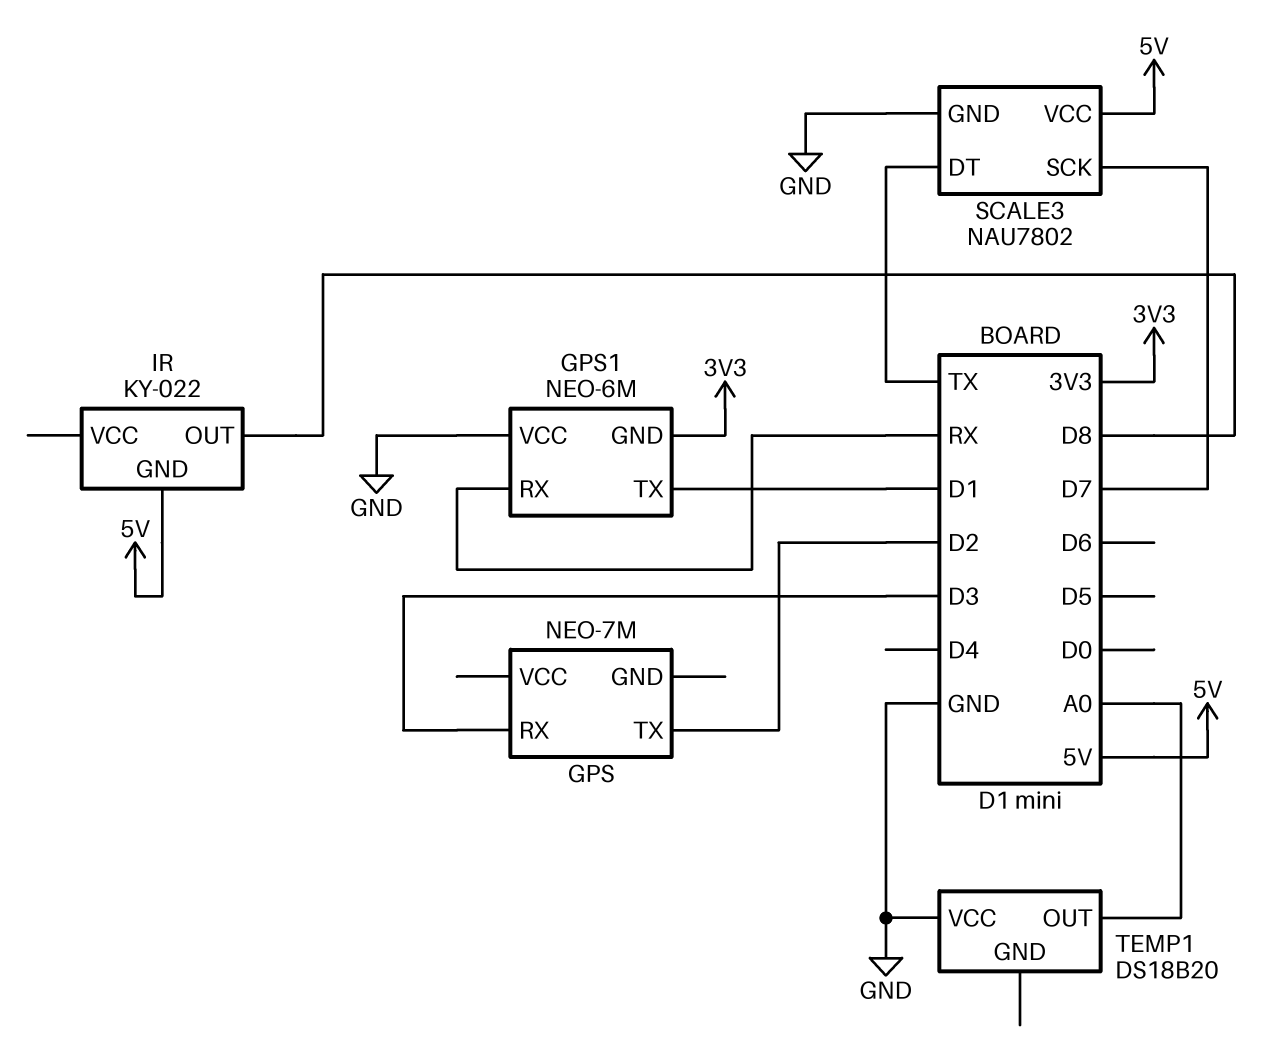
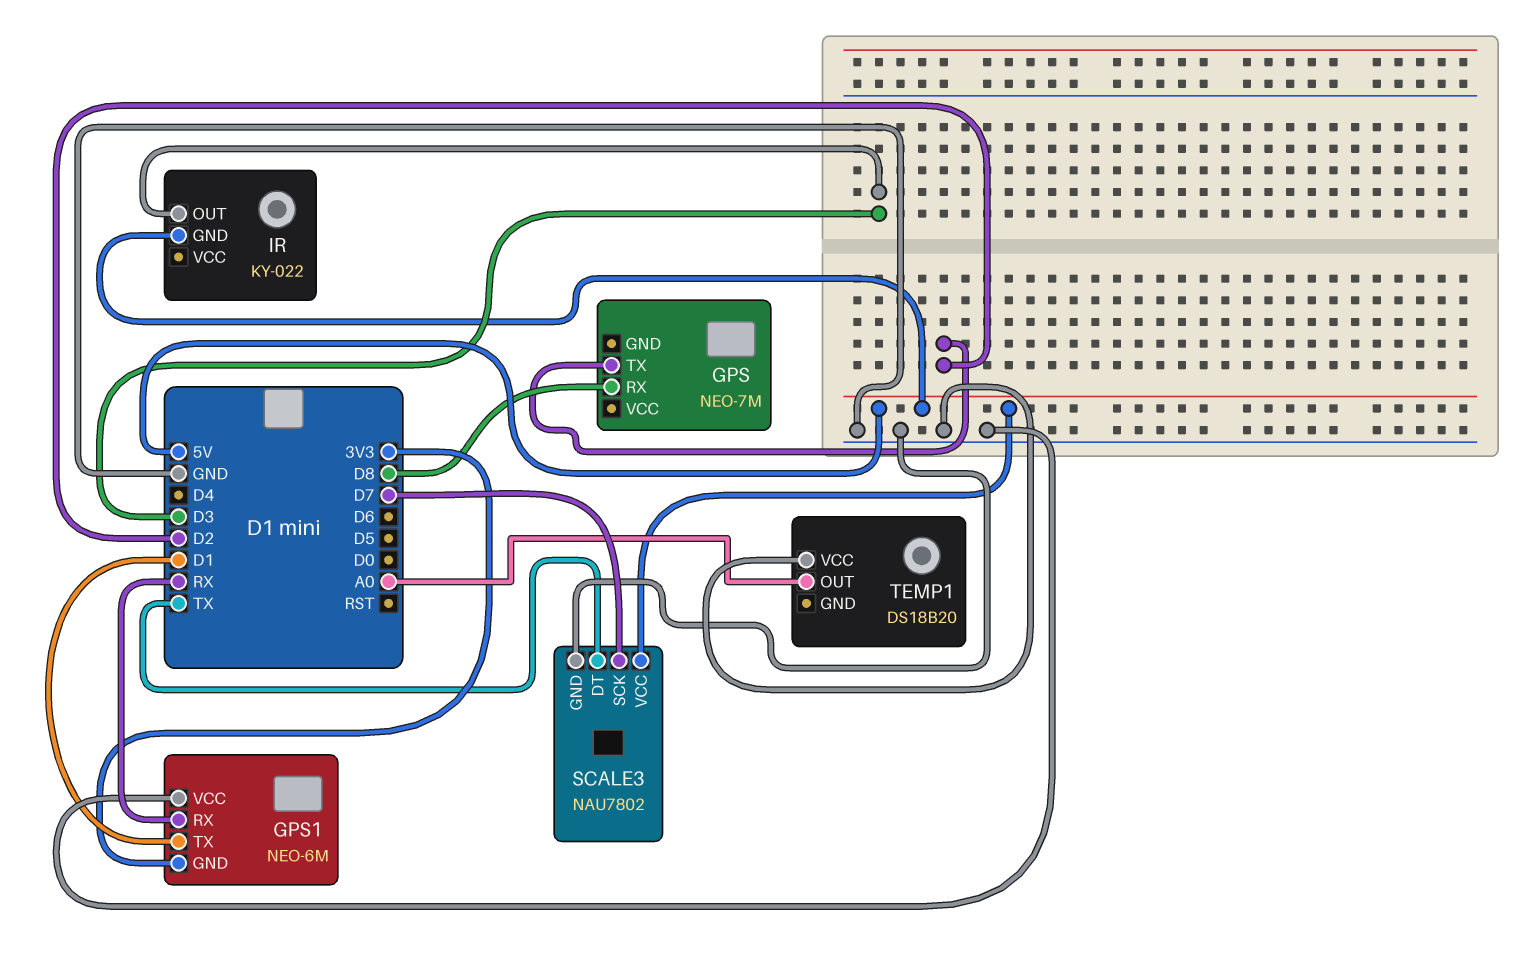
GPS pin RX: D3 -> D8
IR pin OUT: D8 -> D3

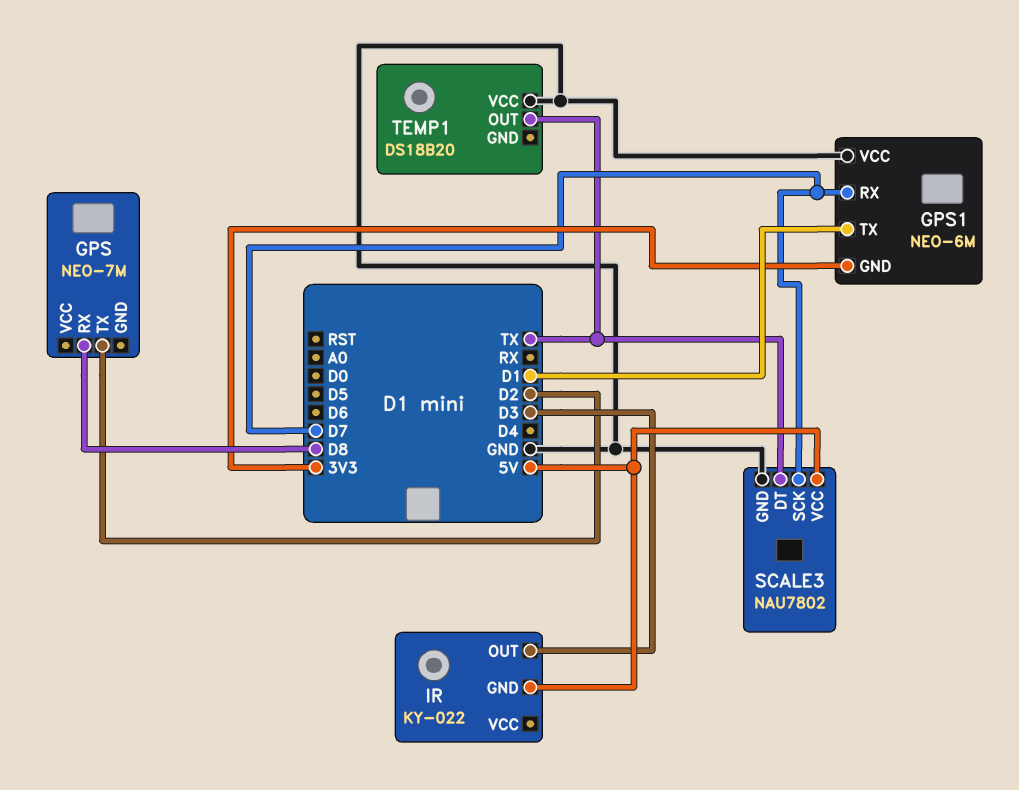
GPS1 pin RX: RX -> D7
TEMP1 pin OUT: A0 -> TX

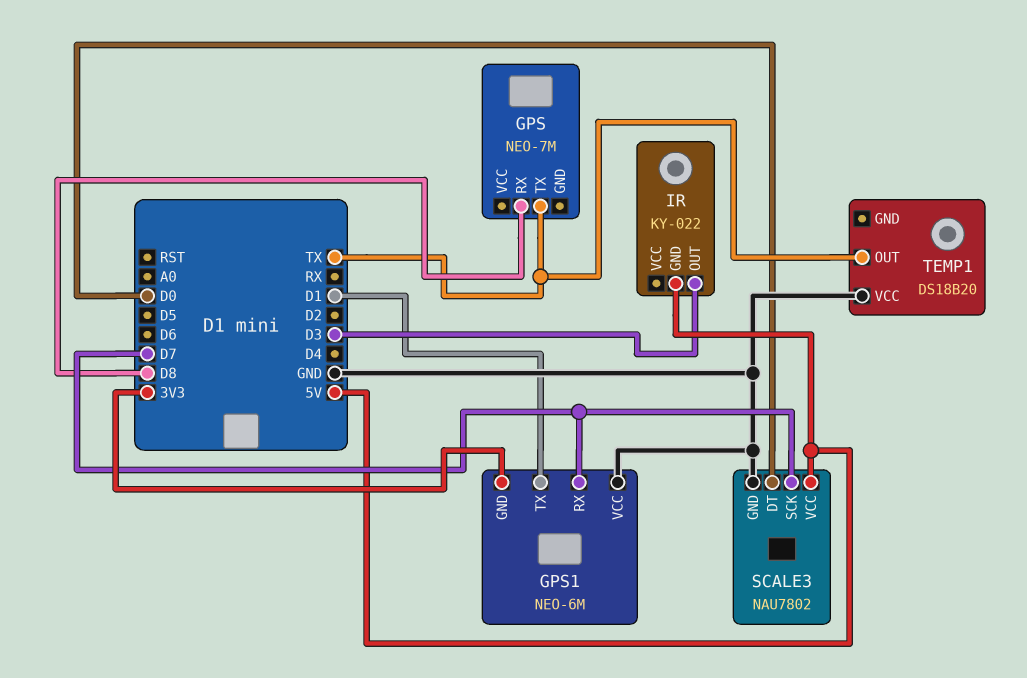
GPS pin TX: D2 -> TX
SCALE3 pin DT: TX -> D0

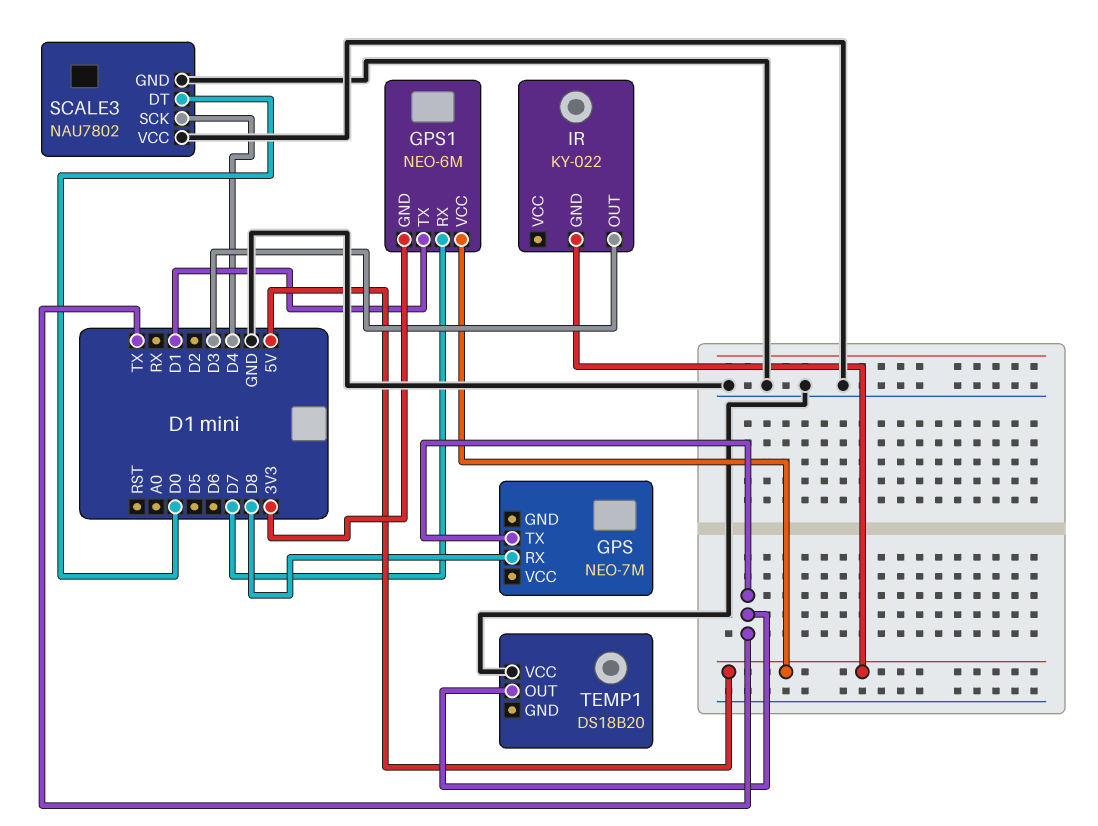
GPS1 pin VCC: GND -> 5V
SCALE3 pin SCK: D7 -> D4
SCALE3 pin VCC: 5V -> GND

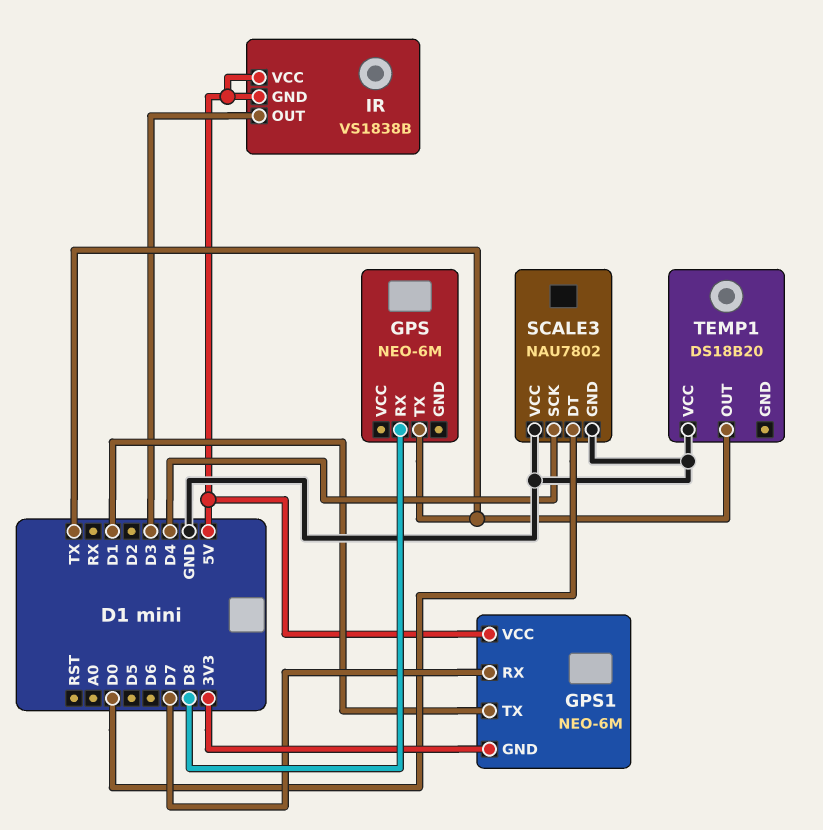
GPS: NEO-7M -> NEO-6M
IR: KY-022 -> VS1838B
IR pin VCC: none -> 5V

